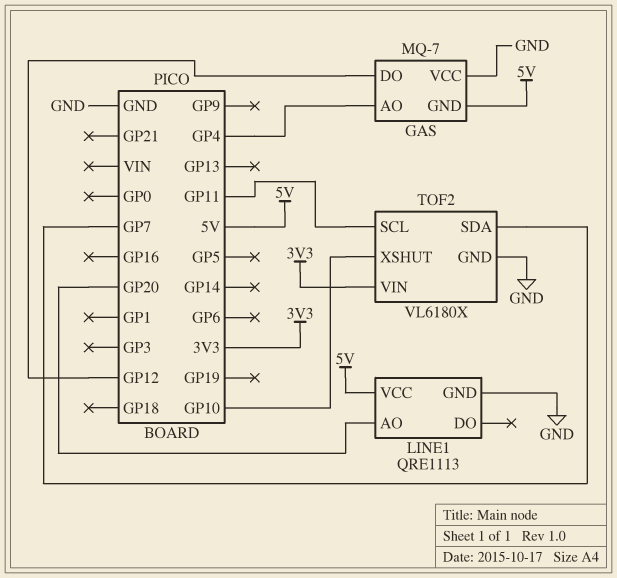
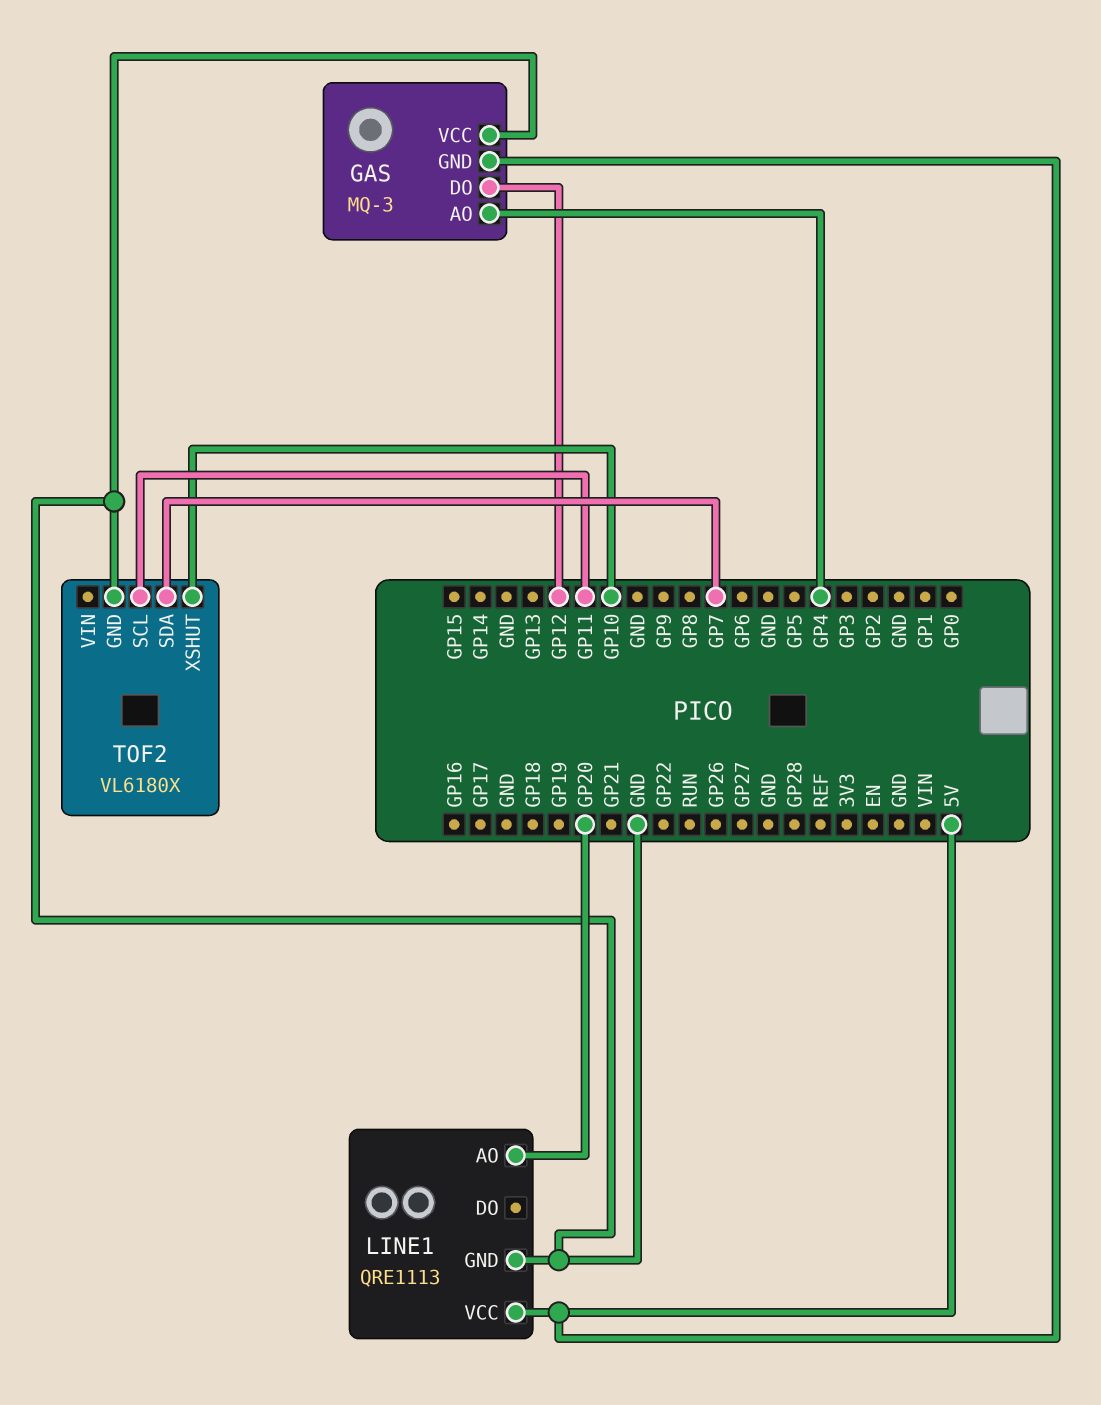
GAS: MQ-7 -> MQ-3
TOF2 pin VIN: 3V3 -> none

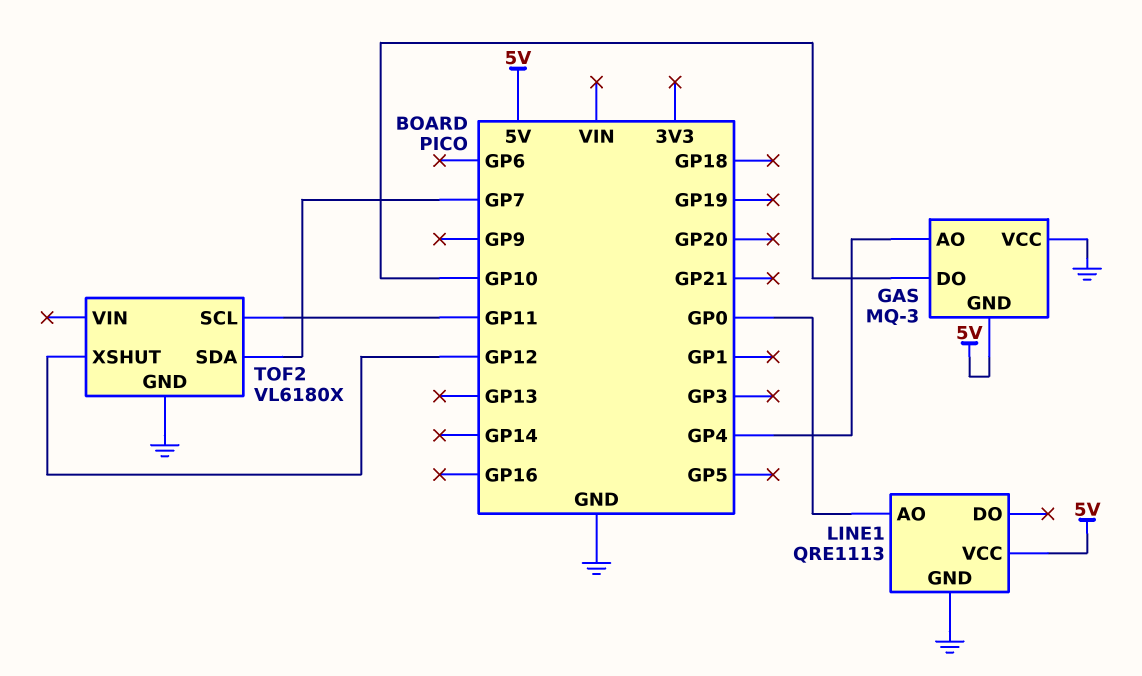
GAS pin DO: GP12 -> GP10
LINE1 pin AO: GP20 -> GP0
TOF2 pin XSHUT: GP10 -> GP12

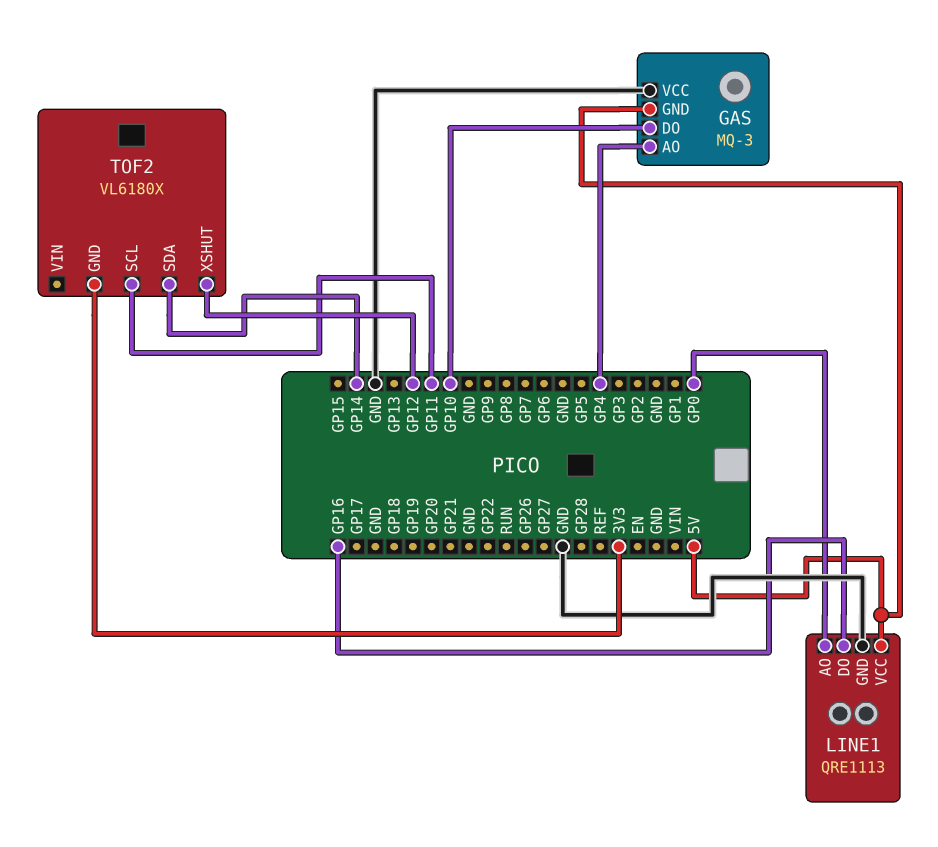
LINE1 pin DO: none -> GP16
TOF2 pin GND: GND -> 3V3
TOF2 pin SDA: GP7 -> GP14

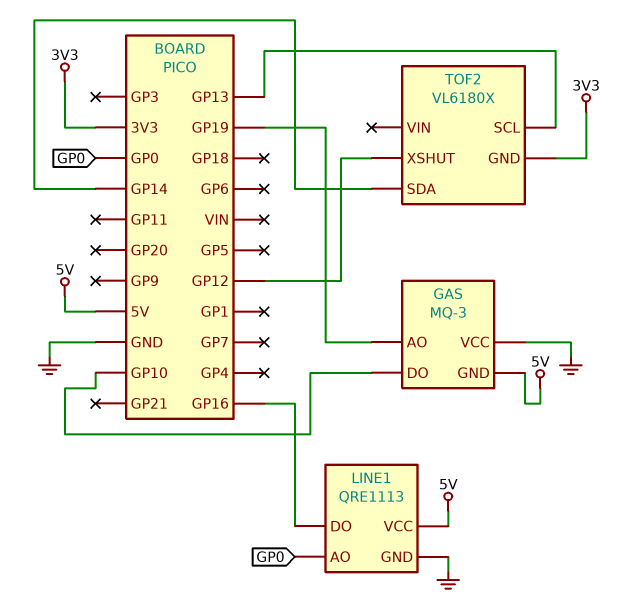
GAS pin AO: GP4 -> GP19
TOF2 pin SCL: GP11 -> GP13

